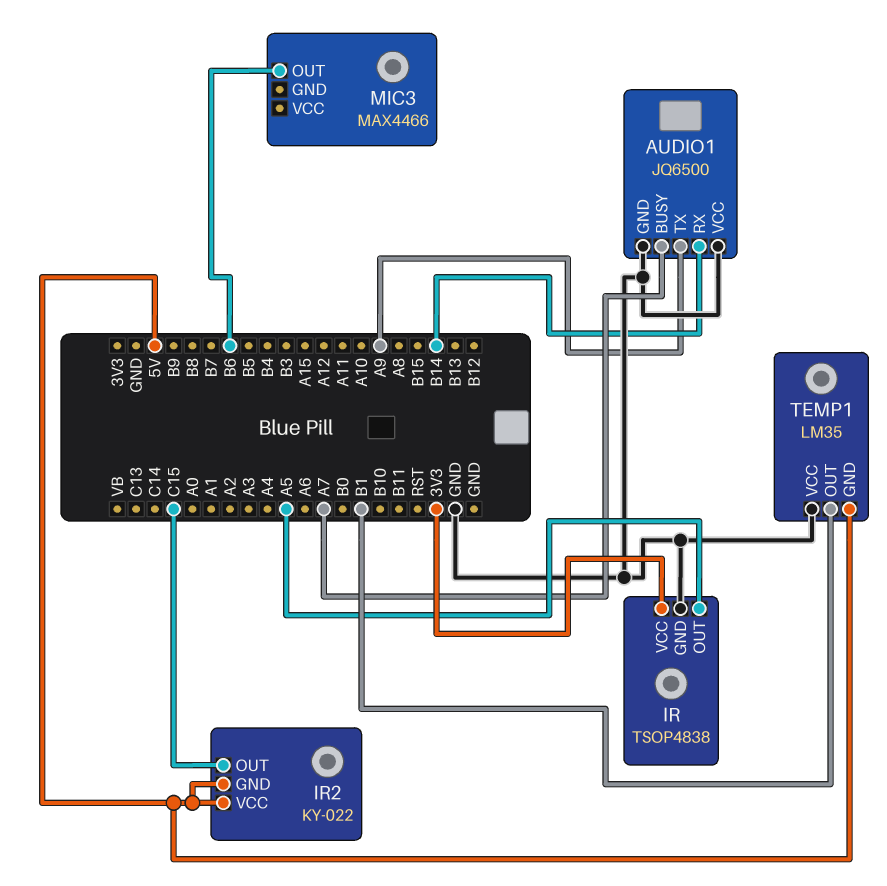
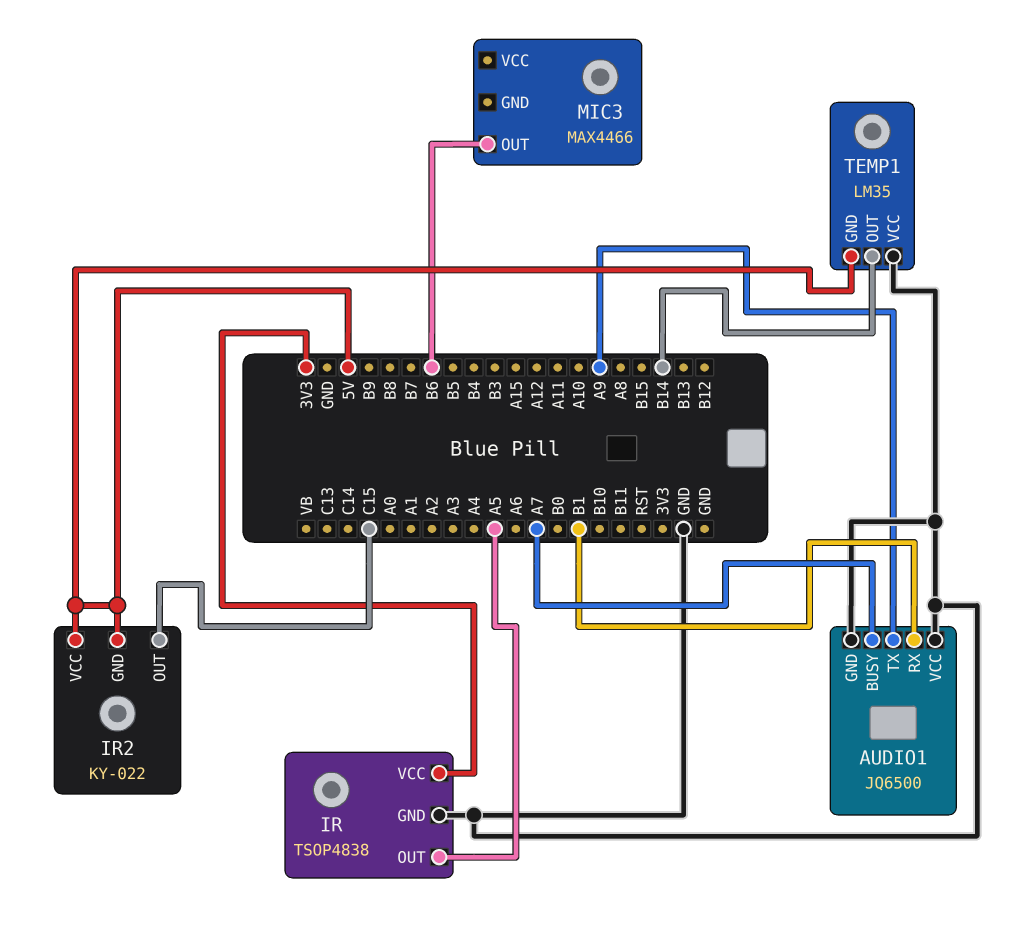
AUDIO1 pin RX: B14 -> B1
TEMP1 pin OUT: B1 -> B14

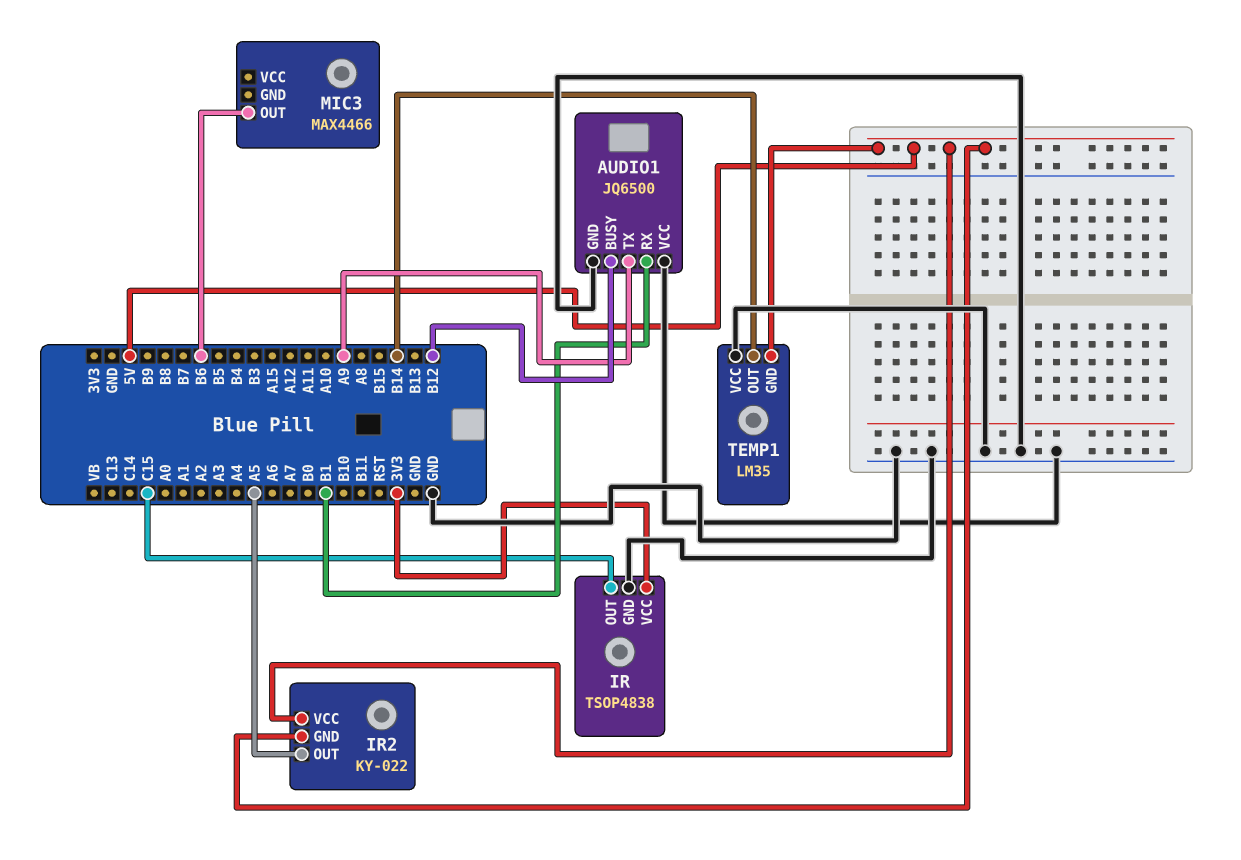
AUDIO1 pin BUSY: A7 -> B12
IR pin OUT: A5 -> C15
IR2 pin OUT: C15 -> A5

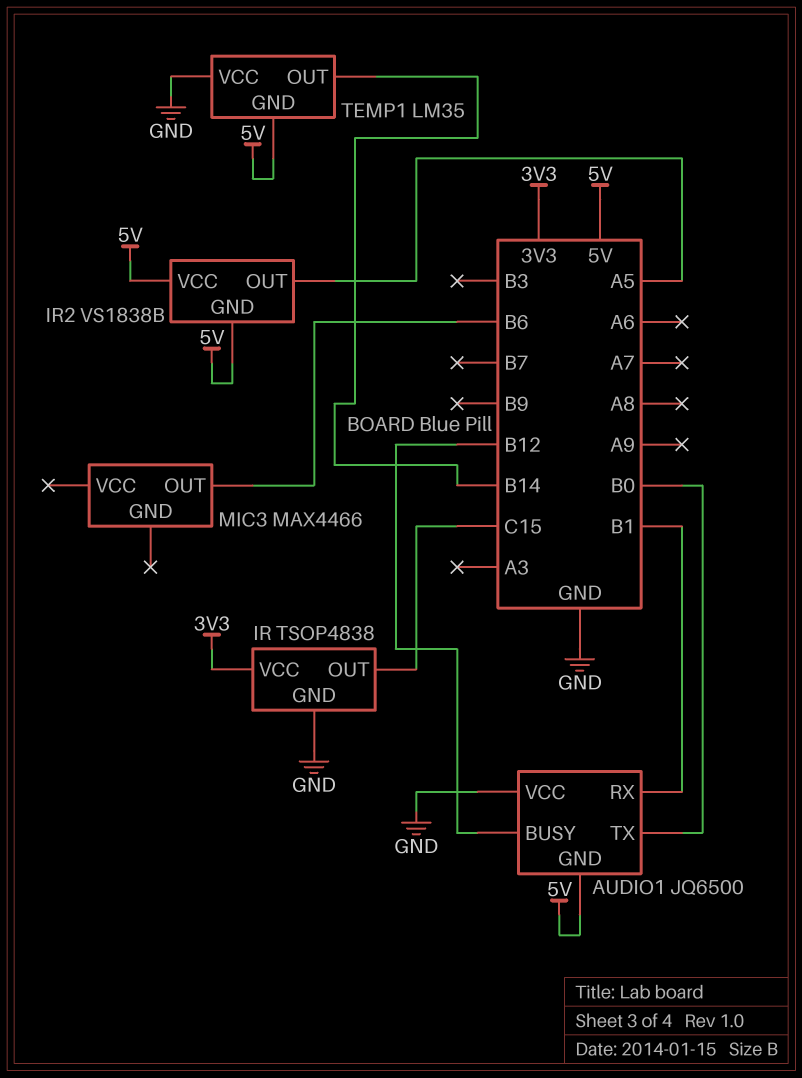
AUDIO1 pin GND: GND -> 5V
AUDIO1 pin TX: A9 -> B0
IR2: KY-022 -> VS1838B

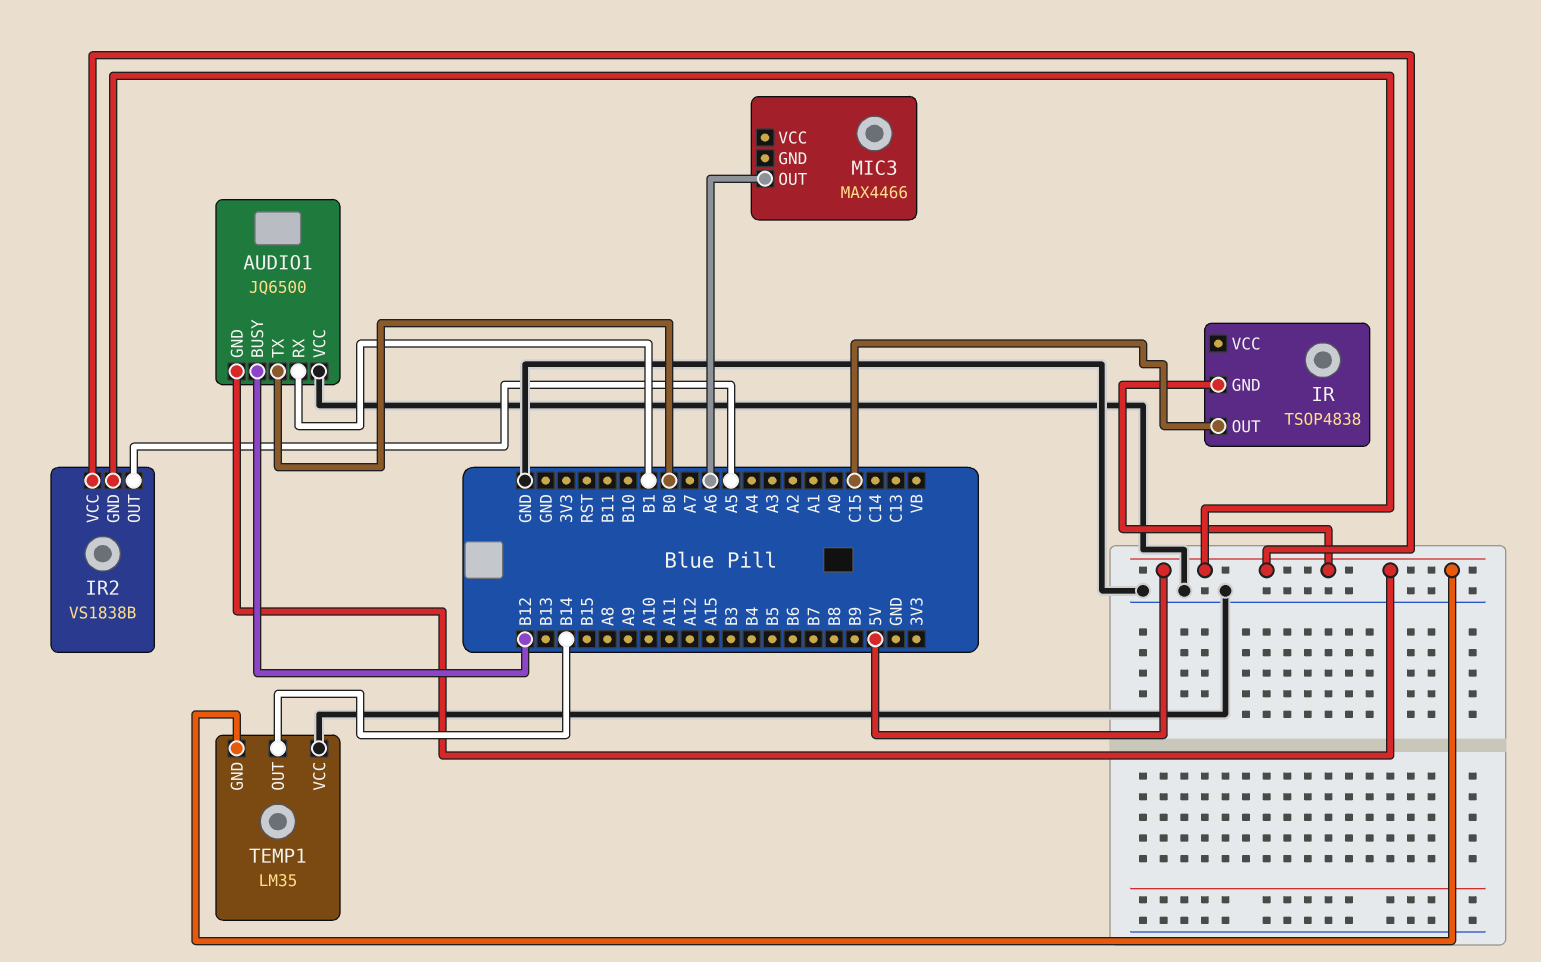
IR pin GND: GND -> 5V
IR pin VCC: 3V3 -> none
MIC3 pin OUT: B6 -> A6

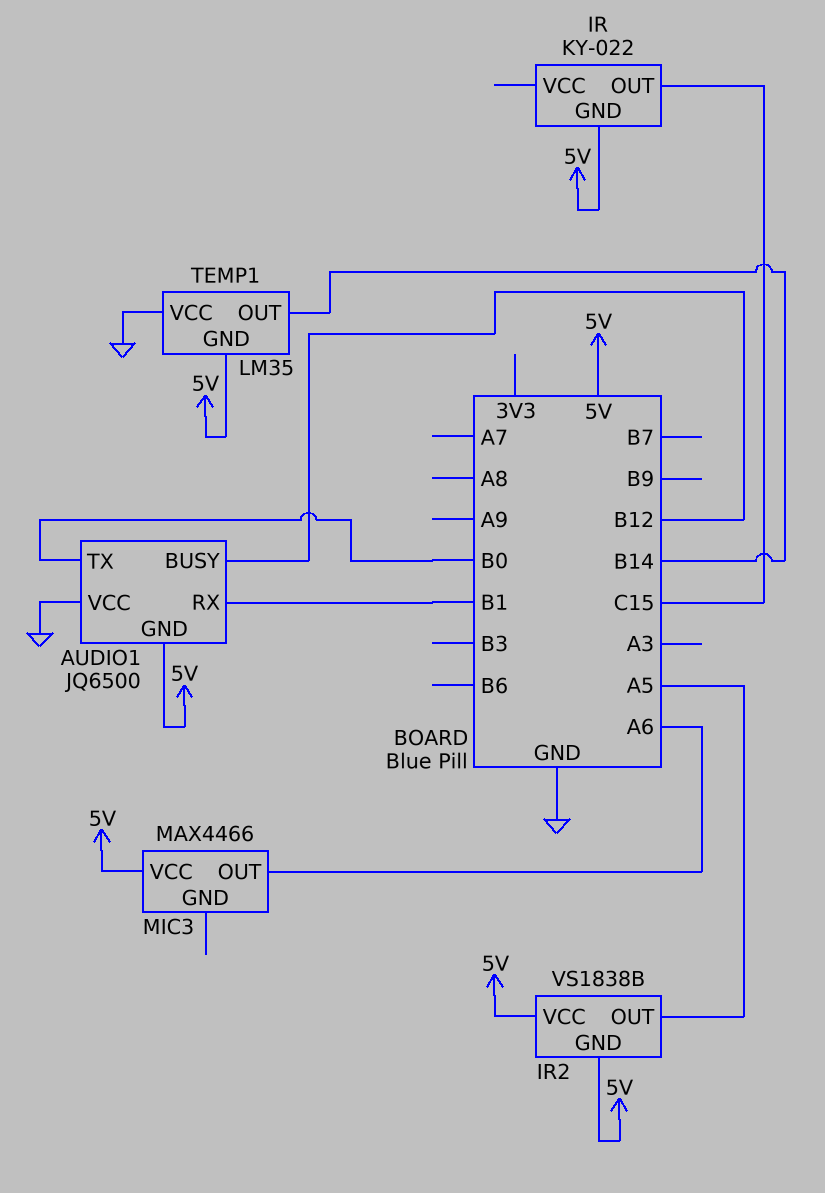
IR: TSOP4838 -> KY-022
MIC3 pin VCC: none -> 5V

